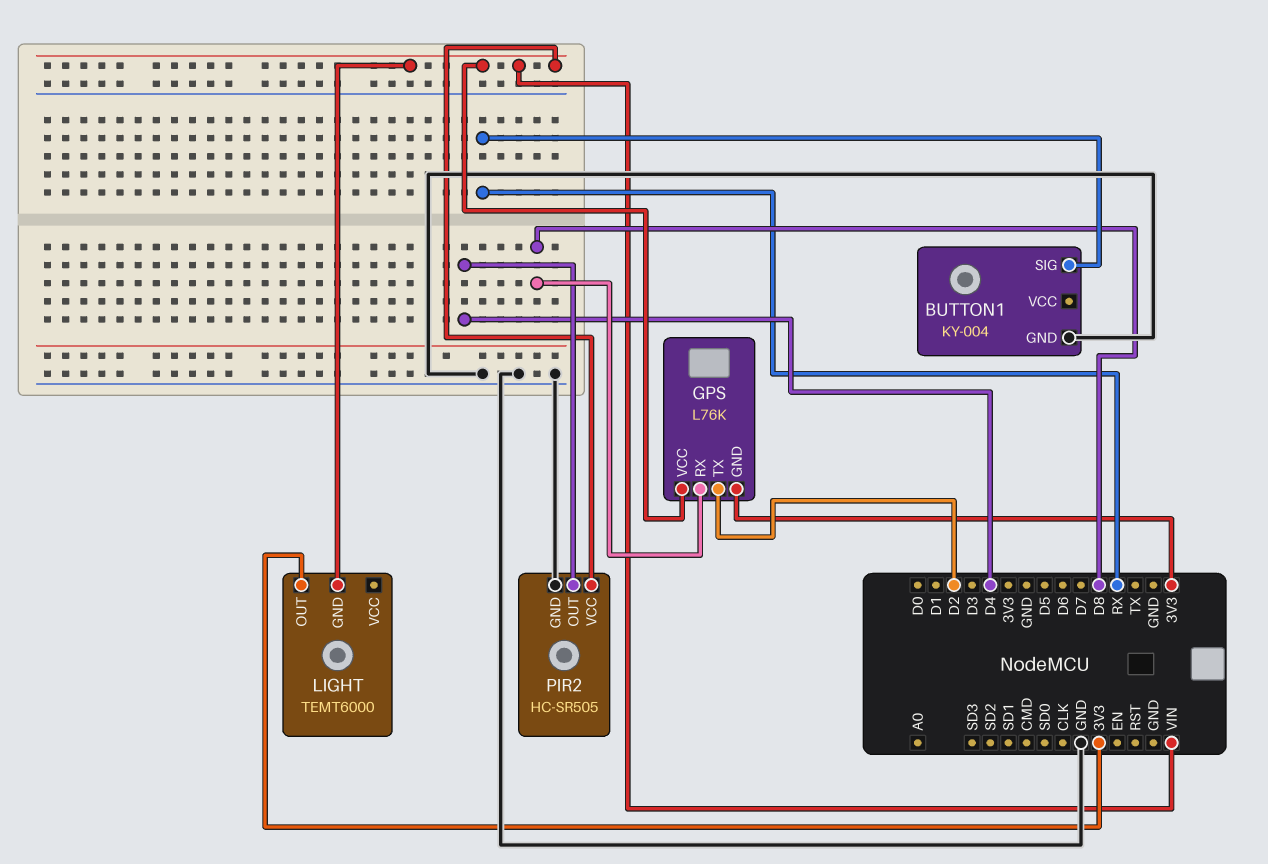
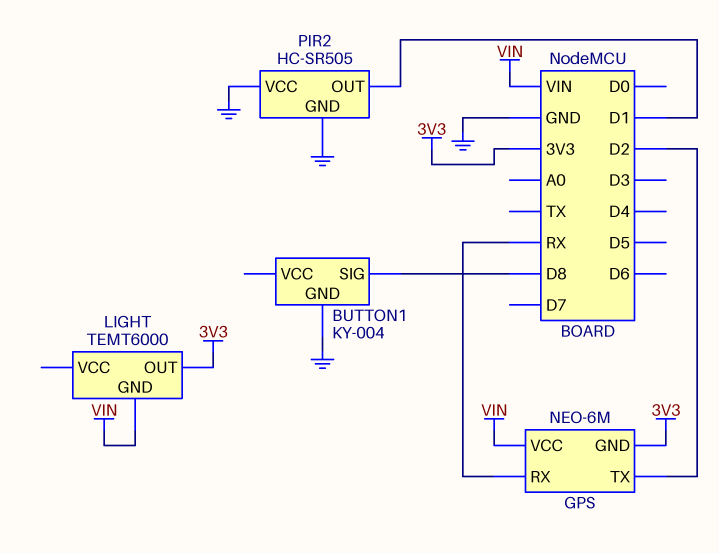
BUTTON1 pin SIG: RX -> D8
GPS: L76K -> NEO-6M
GPS pin RX: D8 -> RX
PIR2 pin OUT: D4 -> D1
PIR2 pin VCC: VIN -> GND

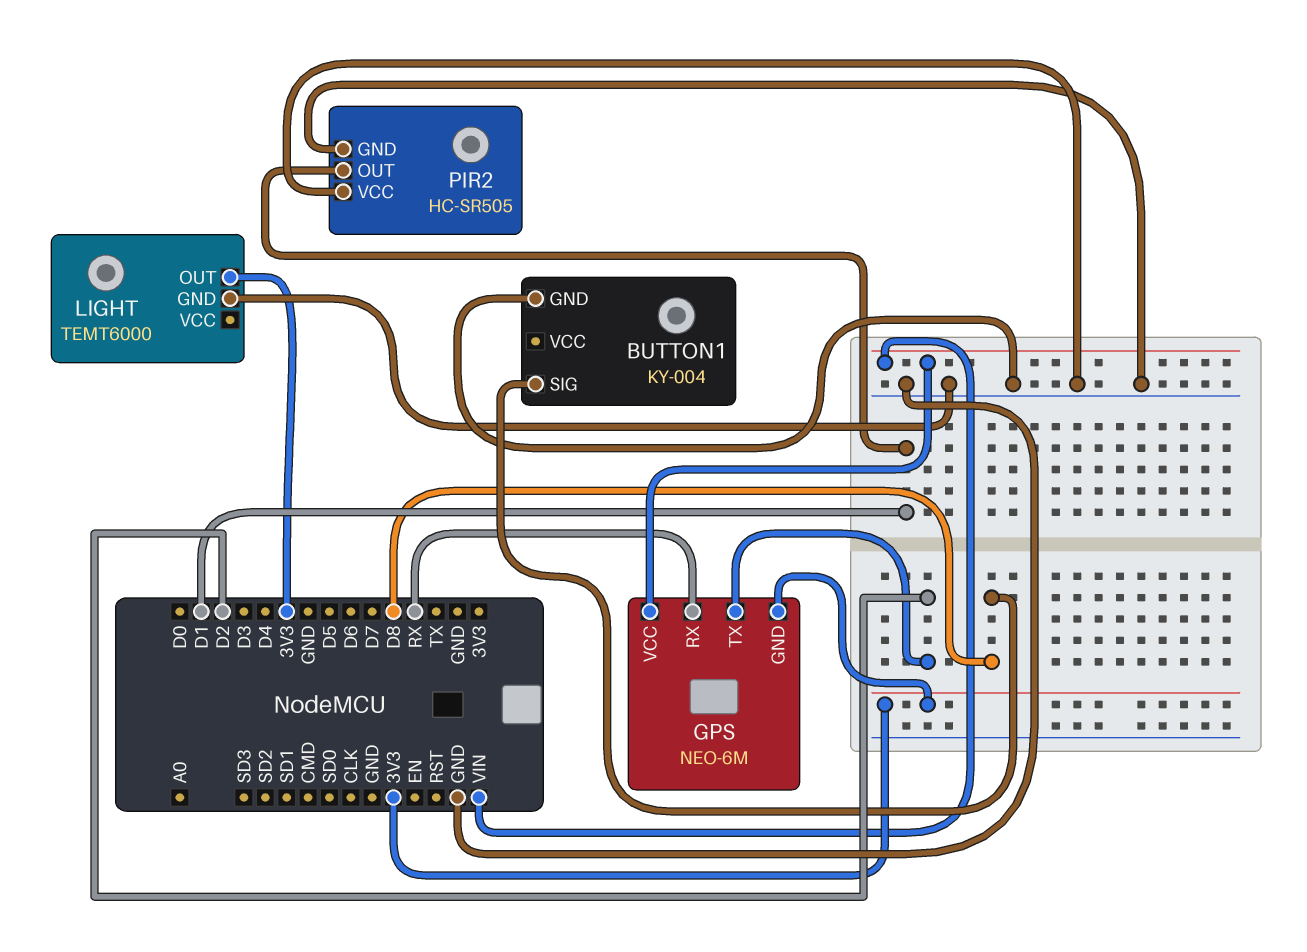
LIGHT pin GND: VIN -> GND

